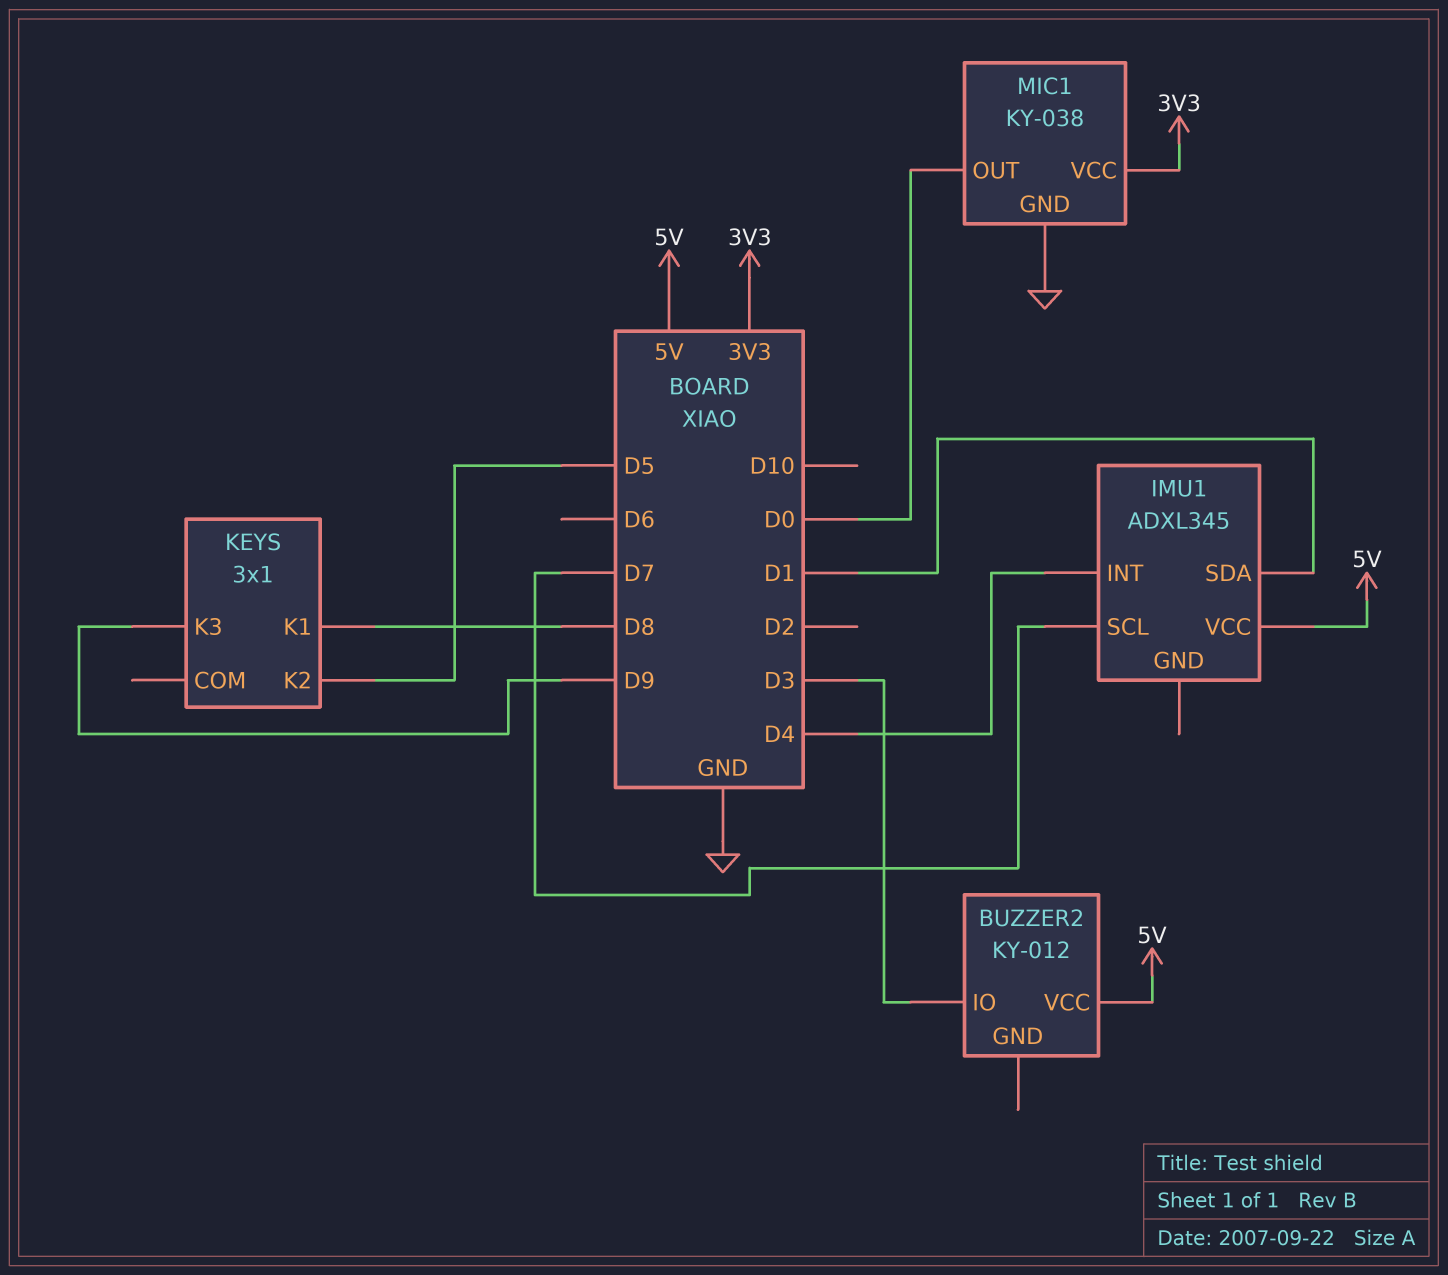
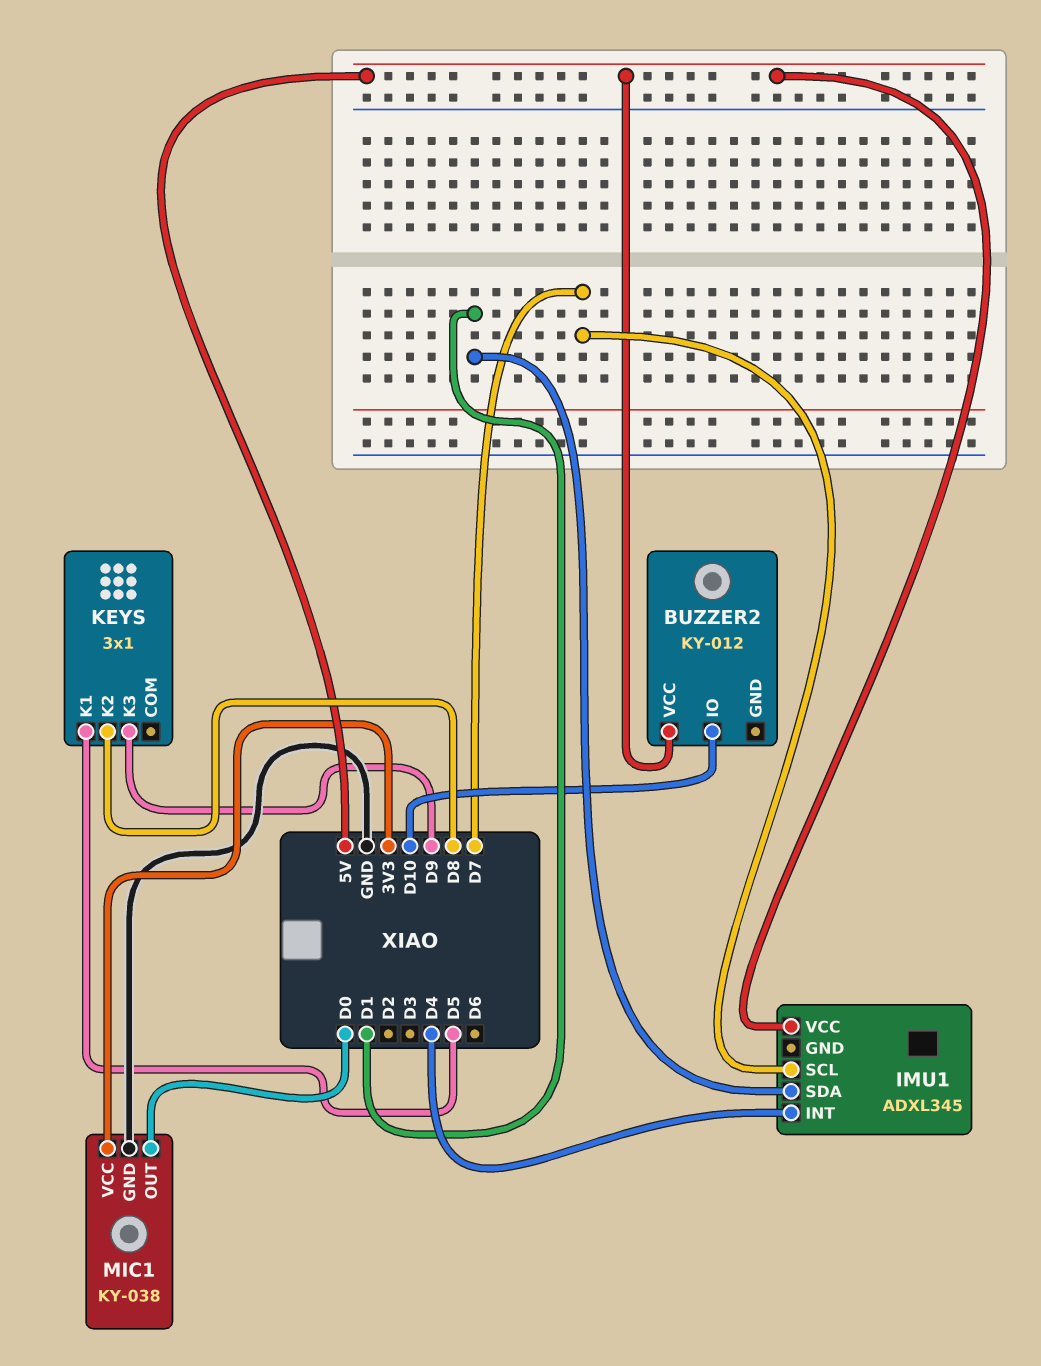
BUZZER2 pin IO: D3 -> D10
KEYS pin K1: D8 -> D5
KEYS pin K2: D5 -> D8

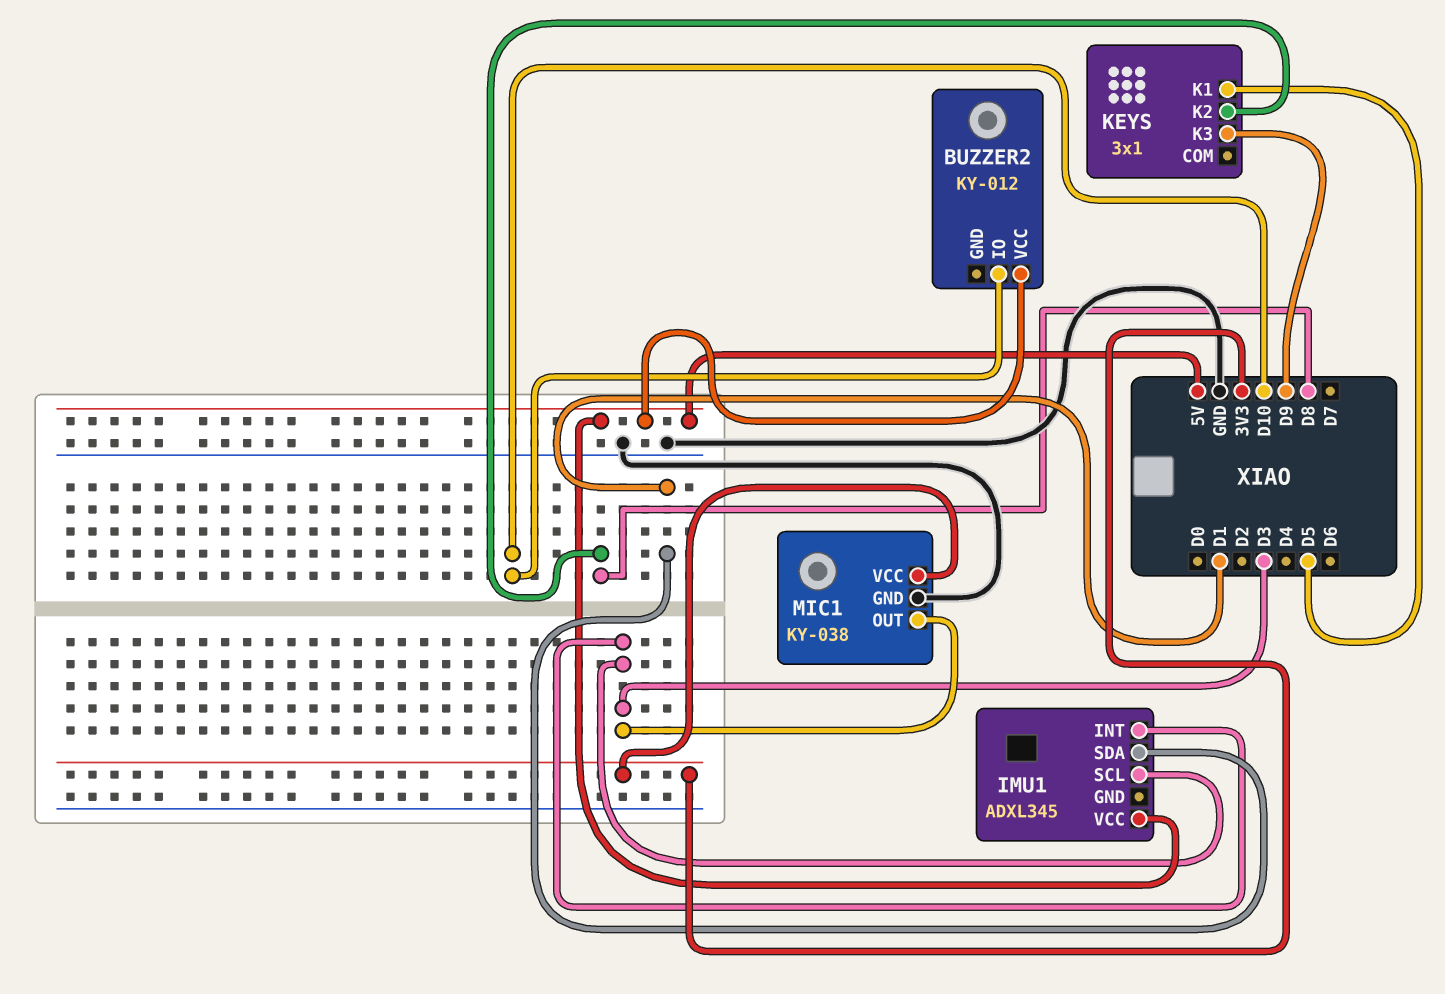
IMU1 pin INT: D4 -> D3
IMU1 pin SCL: D7 -> D3
MIC1 pin OUT: D0 -> D3

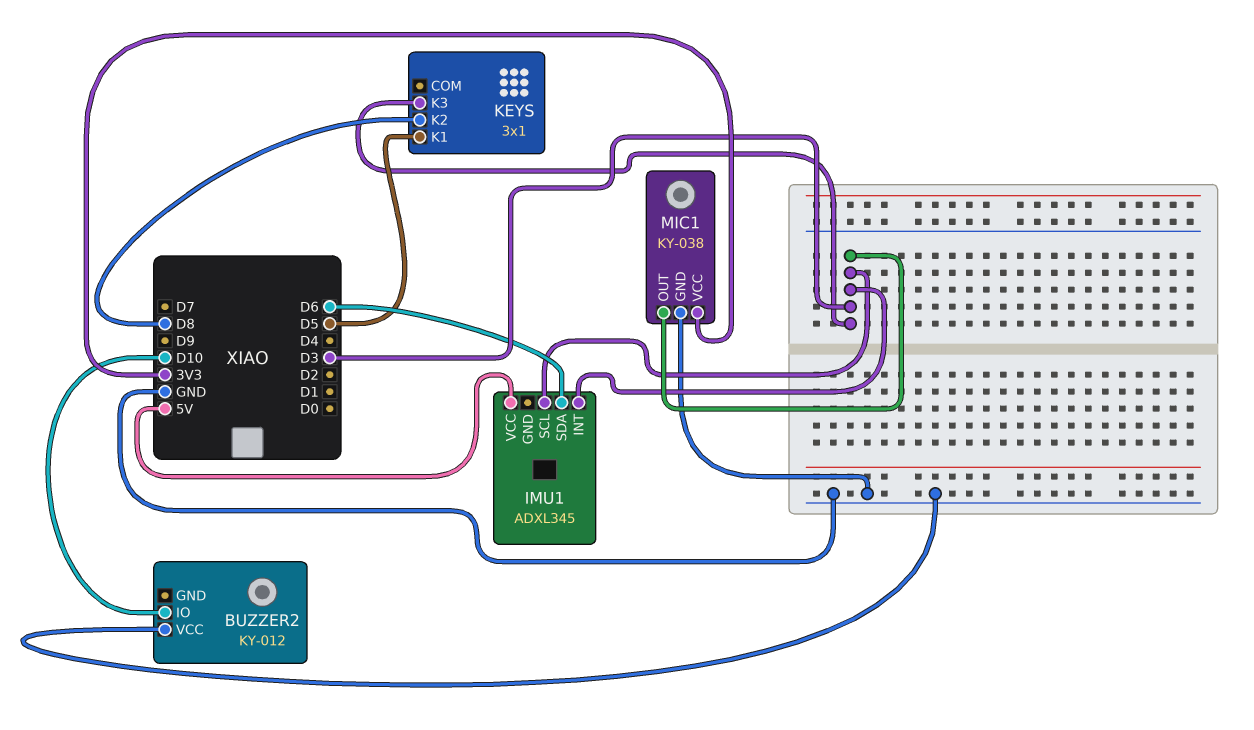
BUZZER2 pin VCC: 5V -> GND
IMU1 pin SDA: D1 -> D6
KEYS pin K3: D9 -> D3

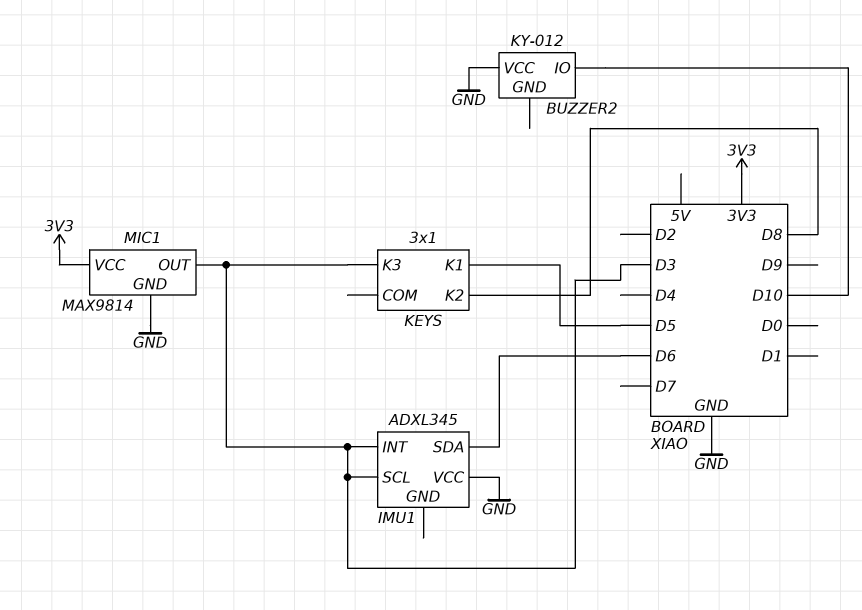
IMU1 pin VCC: 5V -> GND
MIC1: KY-038 -> MAX9814

